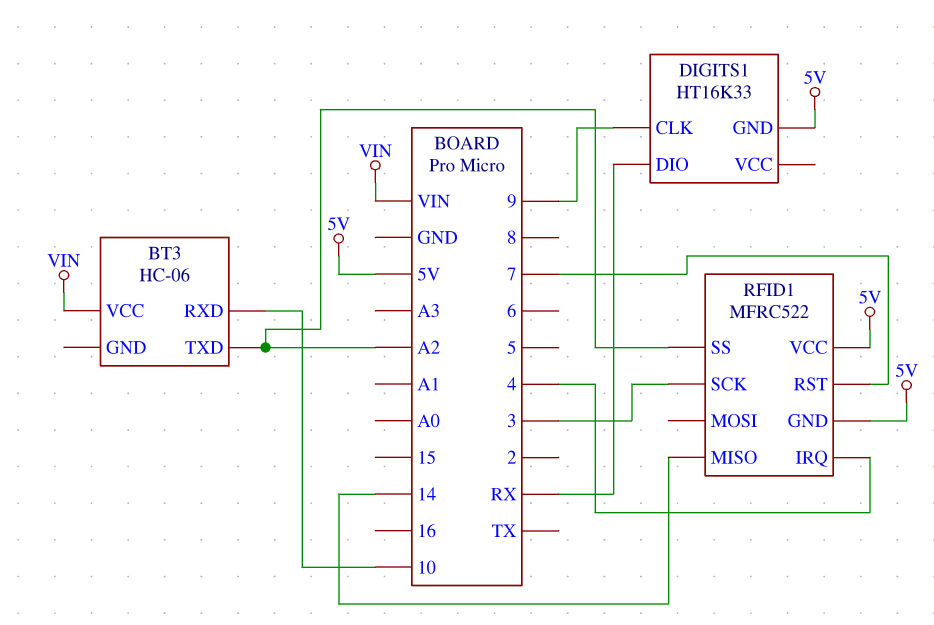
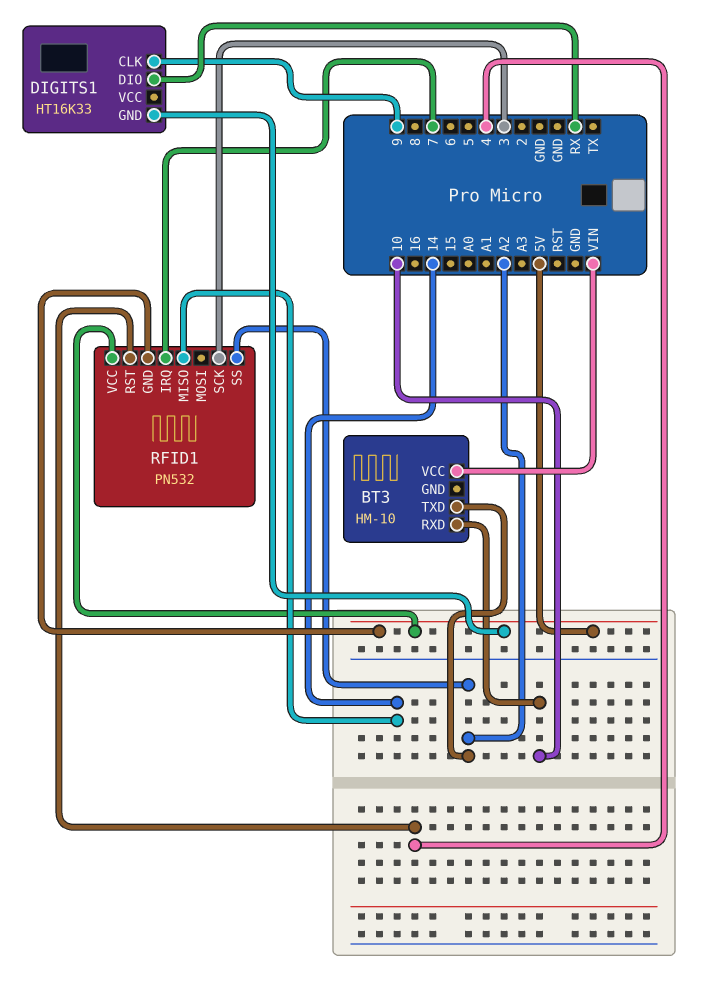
BT3: HC-06 -> HM-10
RFID1: MFRC522 -> PN532
RFID1 pin IRQ: 4 -> 7
RFID1 pin RST: 7 -> 4

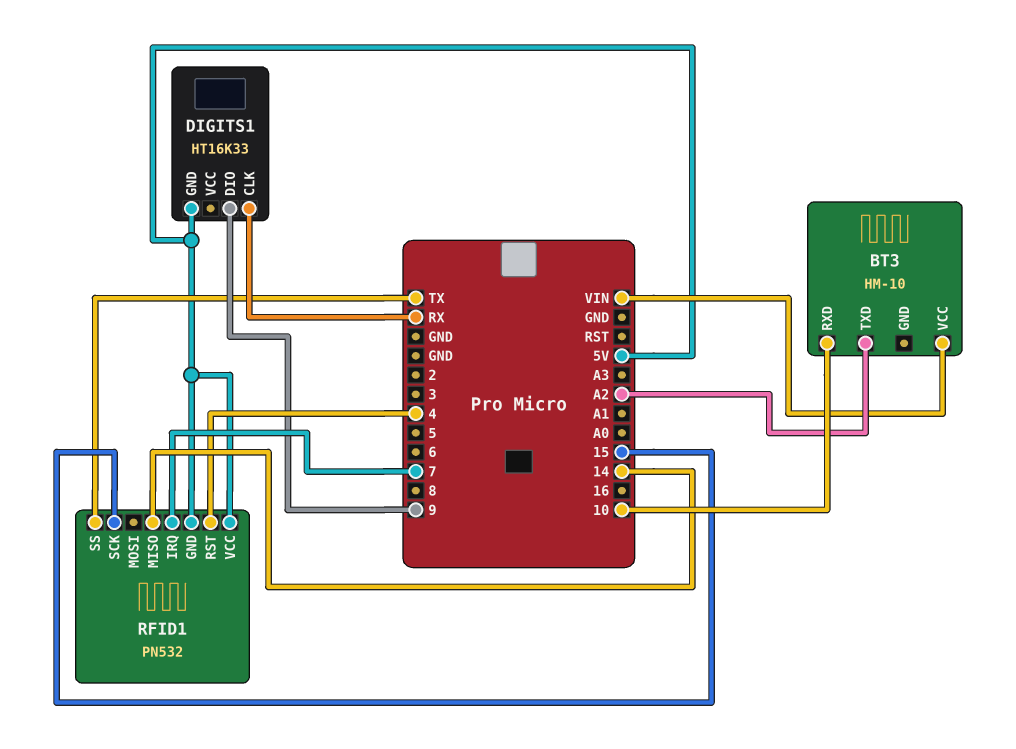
DIGITS1 pin CLK: 9 -> RX
DIGITS1 pin DIO: RX -> 9
RFID1 pin SCK: 3 -> 15
RFID1 pin SS: A2 -> TX

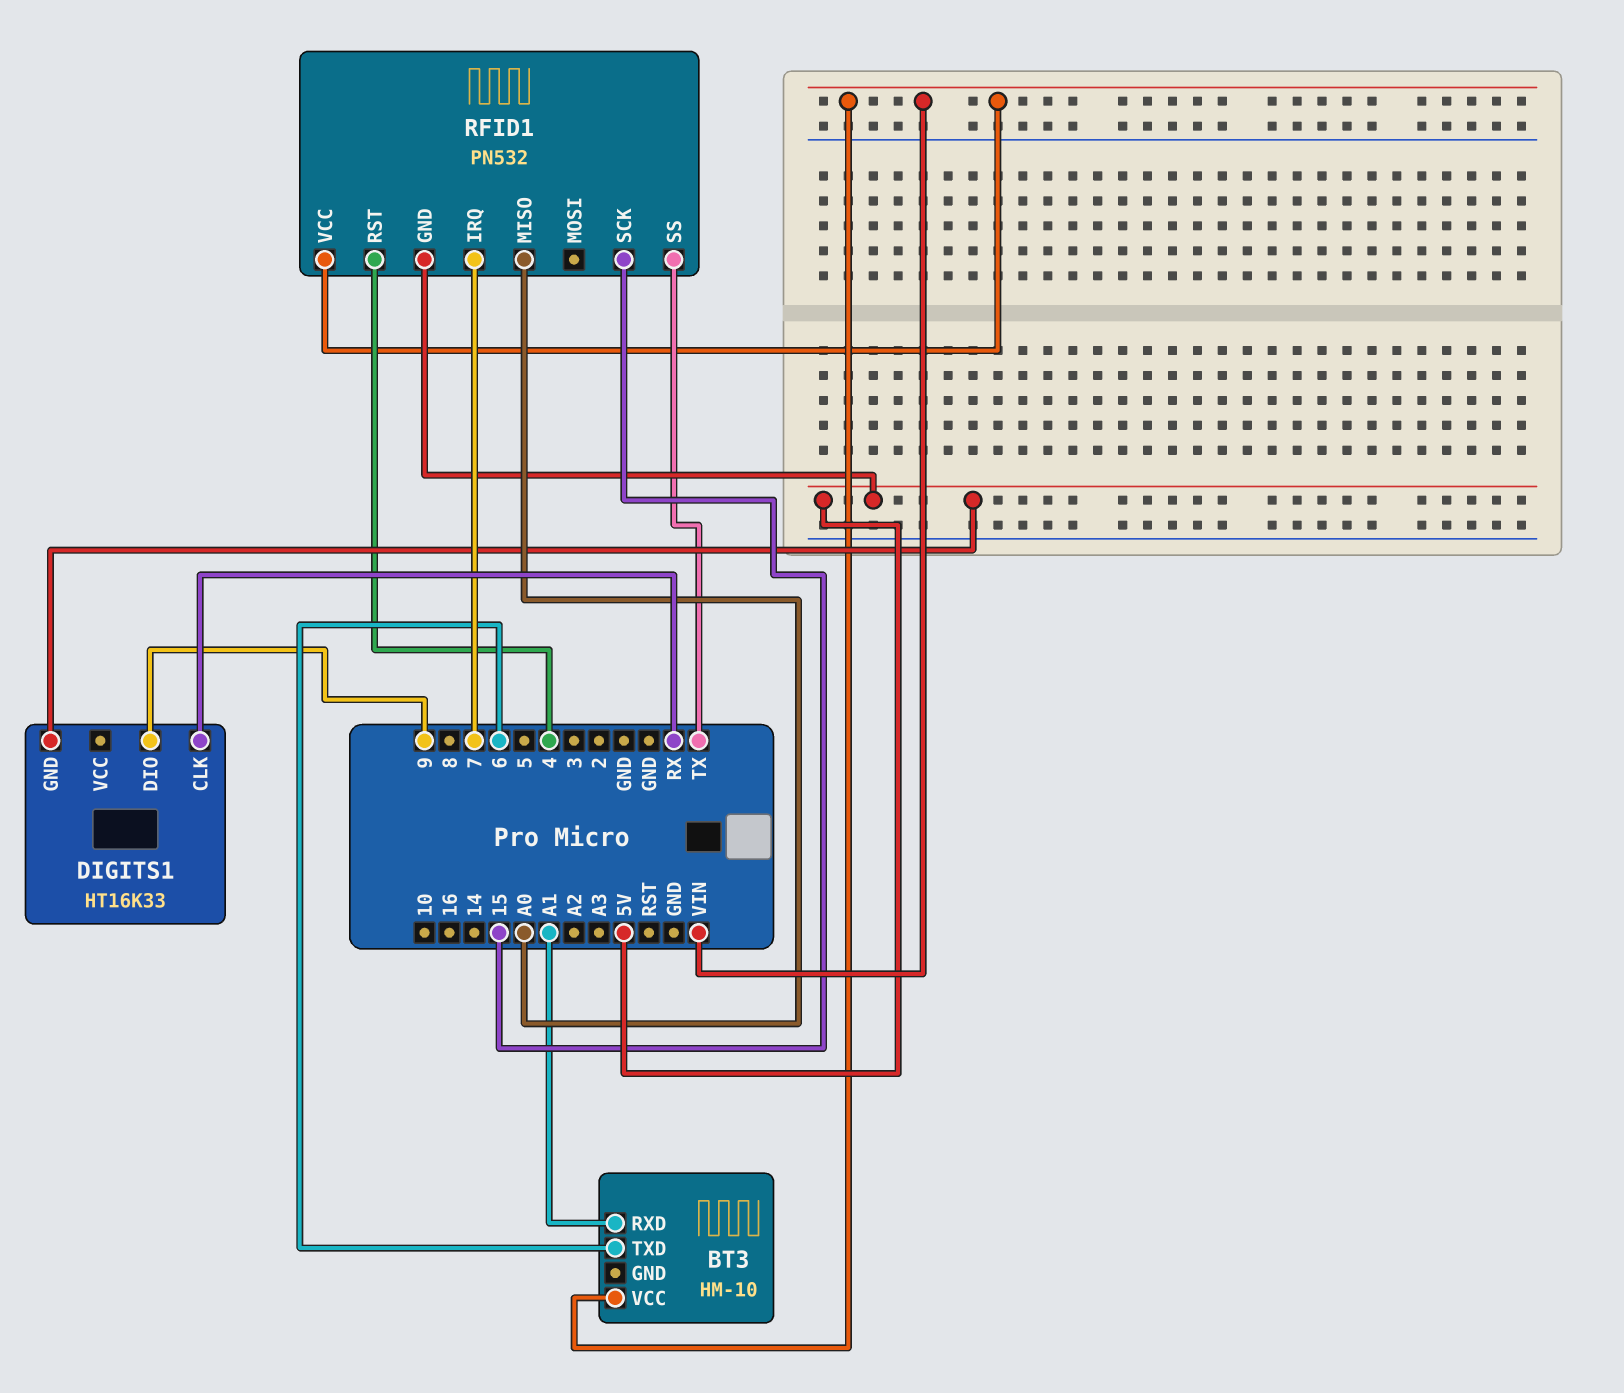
BT3 pin RXD: 10 -> A1
BT3 pin TXD: A2 -> 6
RFID1 pin MISO: 14 -> A0
RFID1 pin VCC: 5V -> VIN

